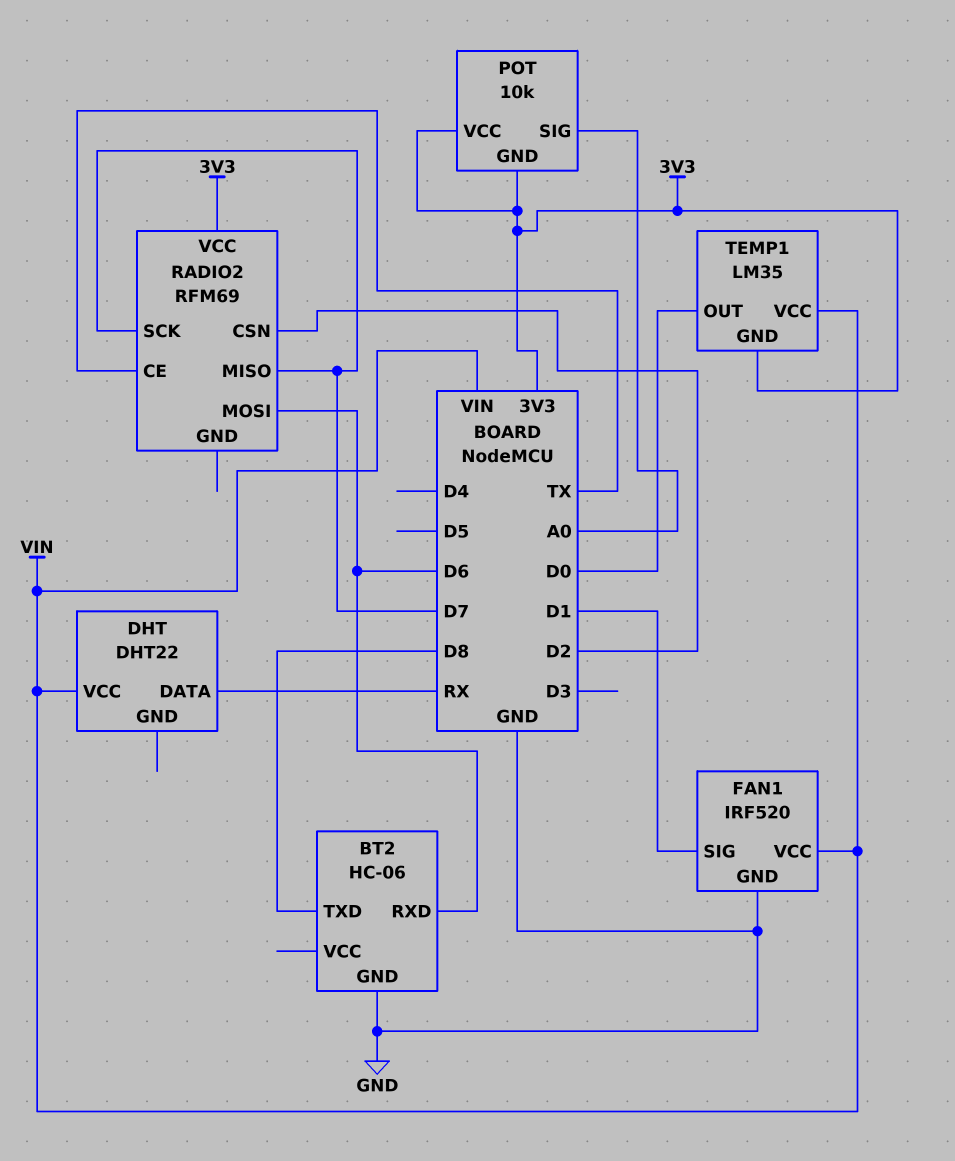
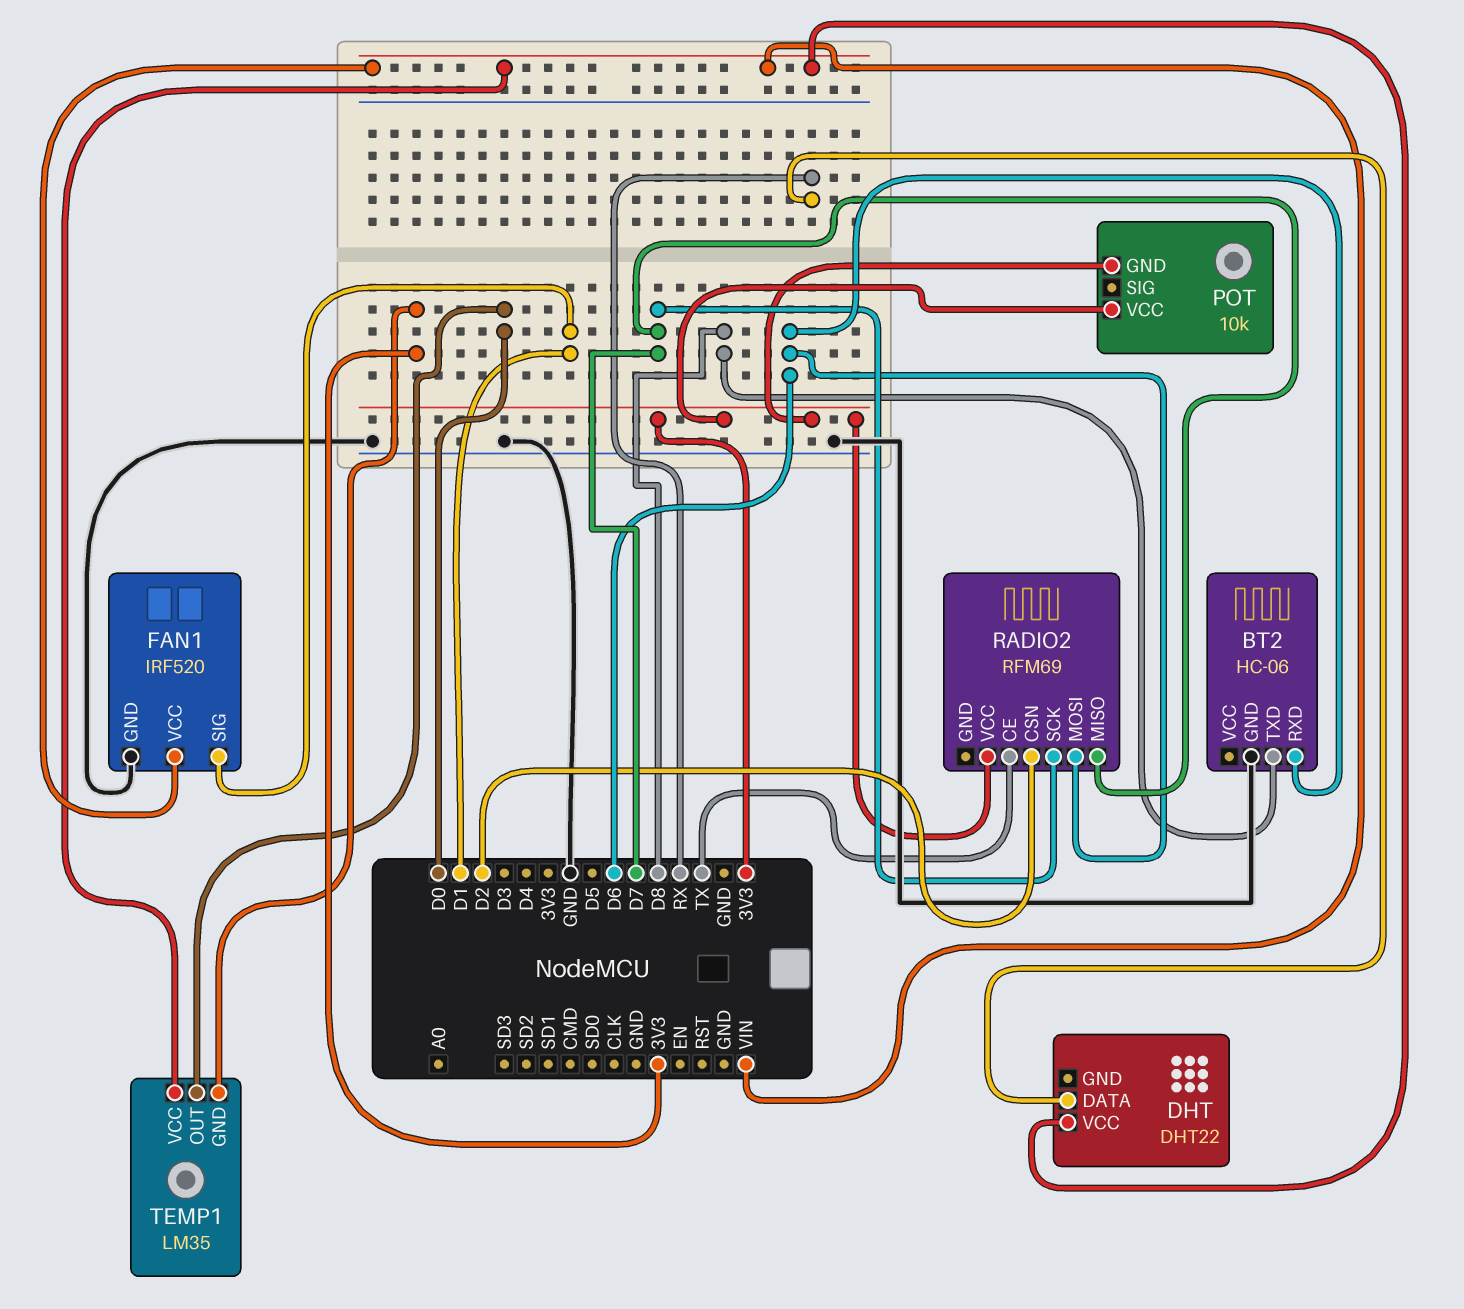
POT pin SIG: A0 -> none

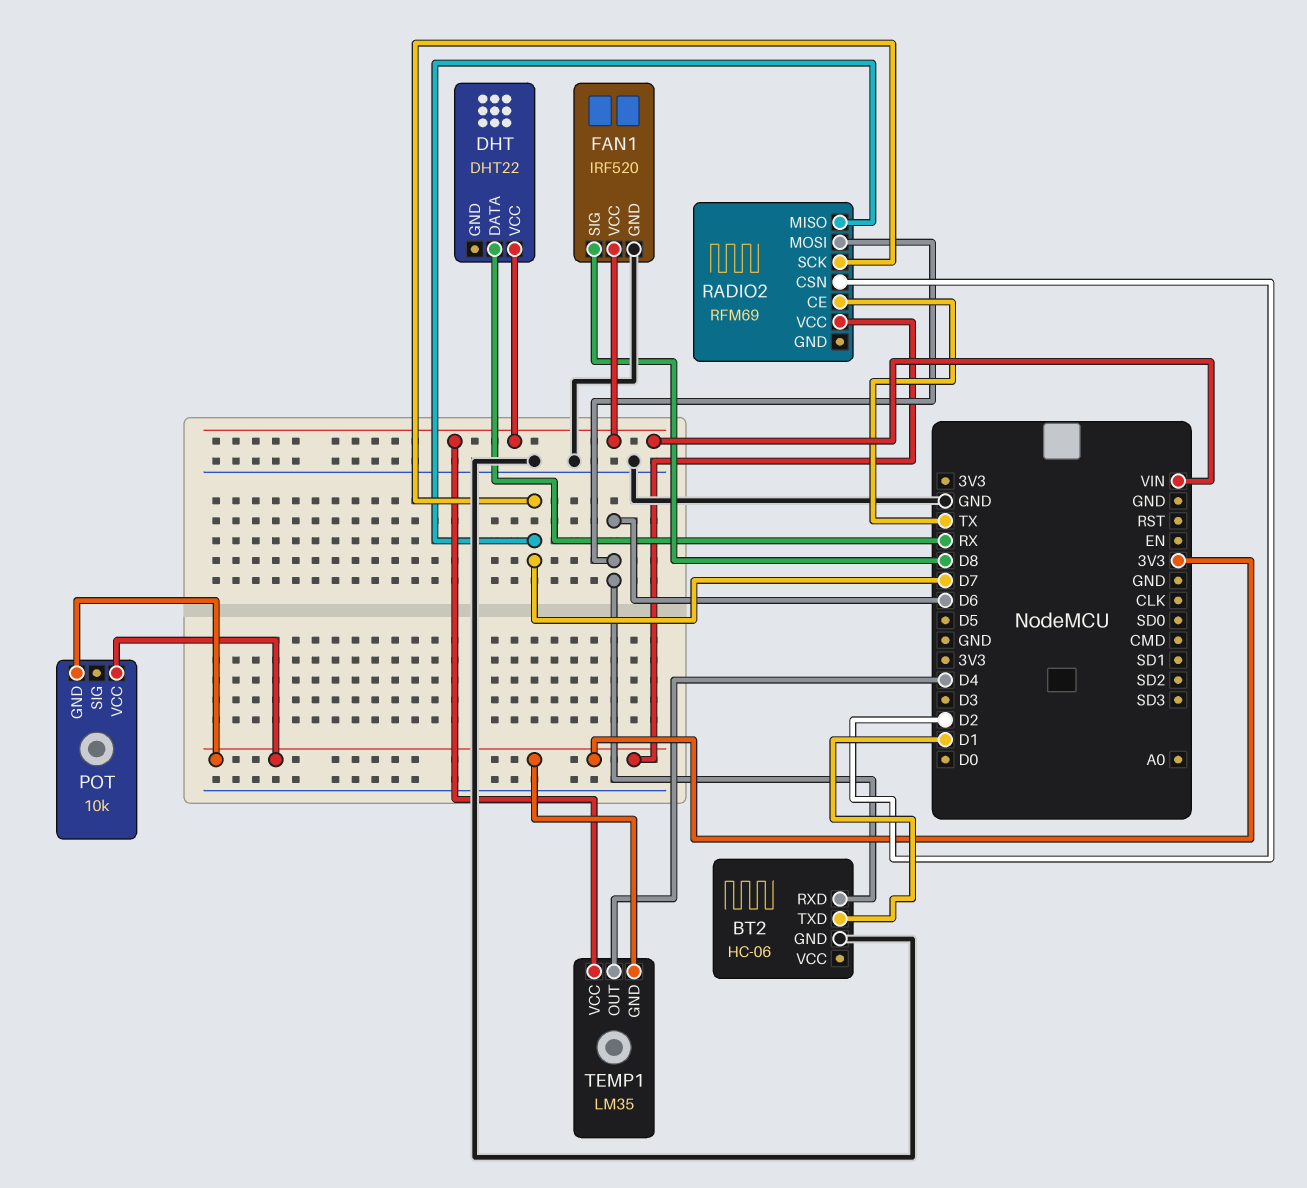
BT2 pin TXD: D8 -> D1
FAN1 pin SIG: D1 -> D8
TEMP1 pin OUT: D0 -> D4

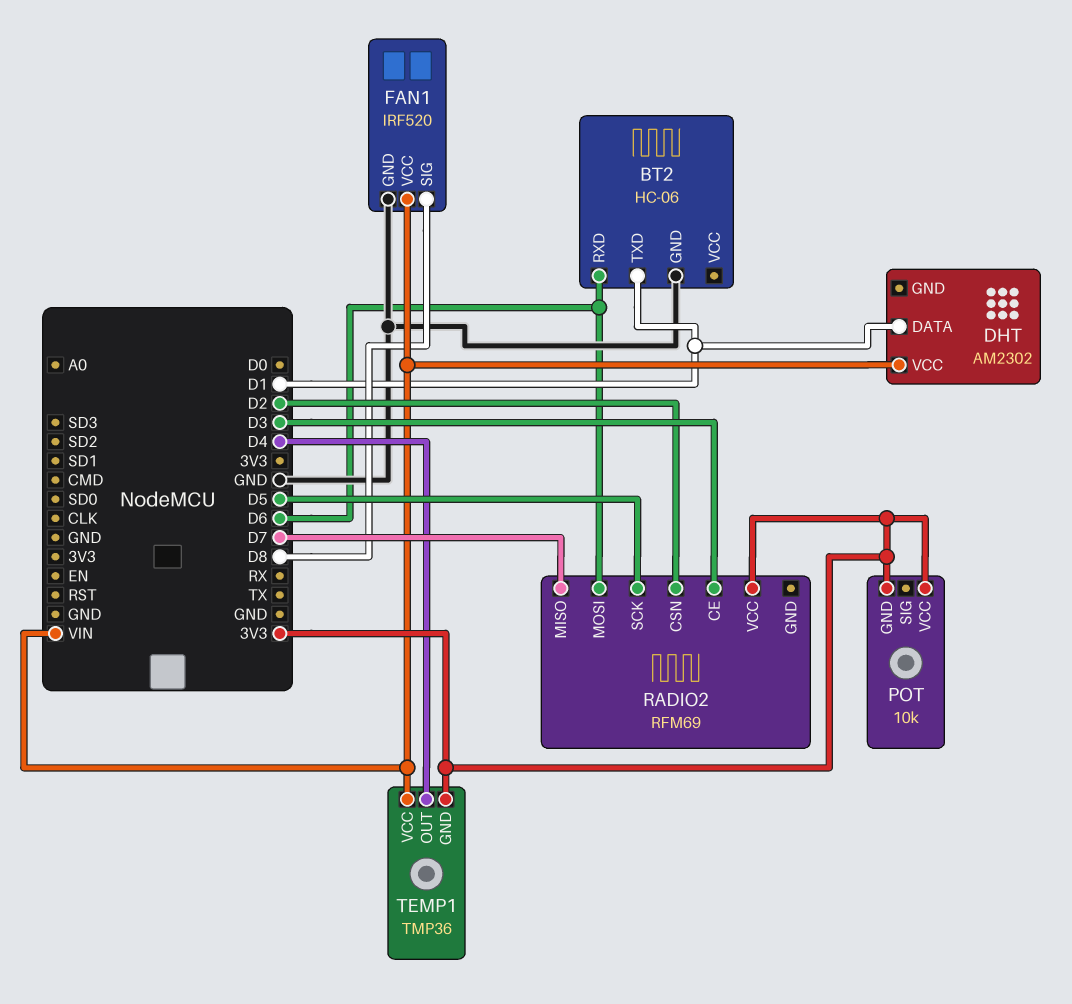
DHT: DHT22 -> AM2302
DHT pin DATA: RX -> D1
RADIO2 pin CE: TX -> D3
RADIO2 pin SCK: D7 -> D5
TEMP1: LM35 -> TMP36

